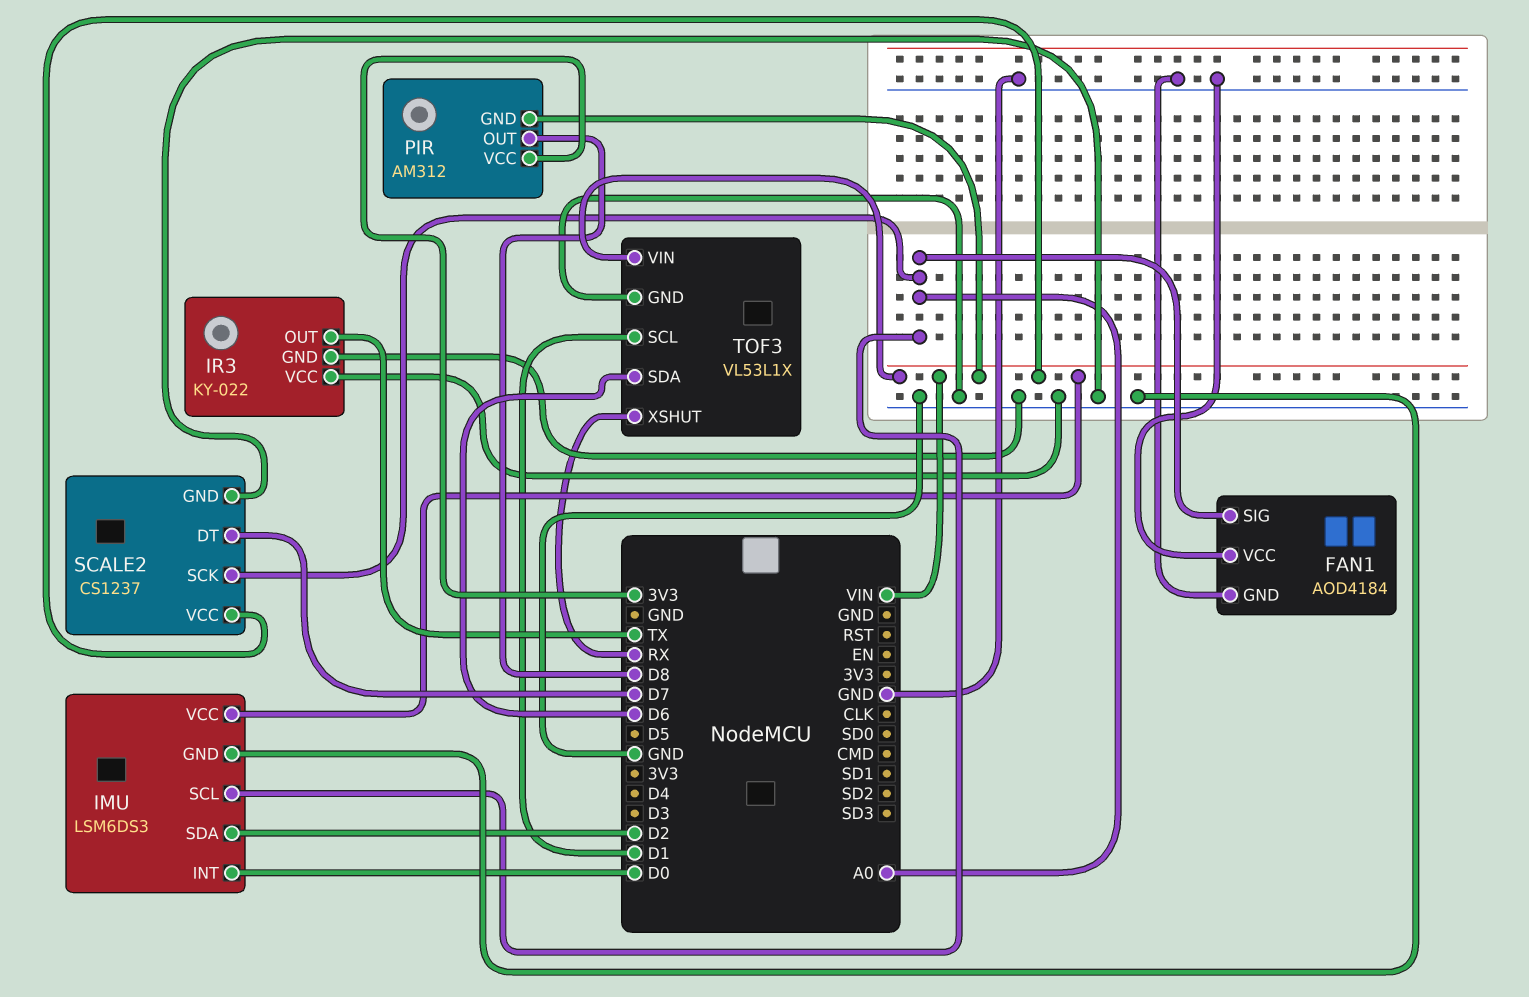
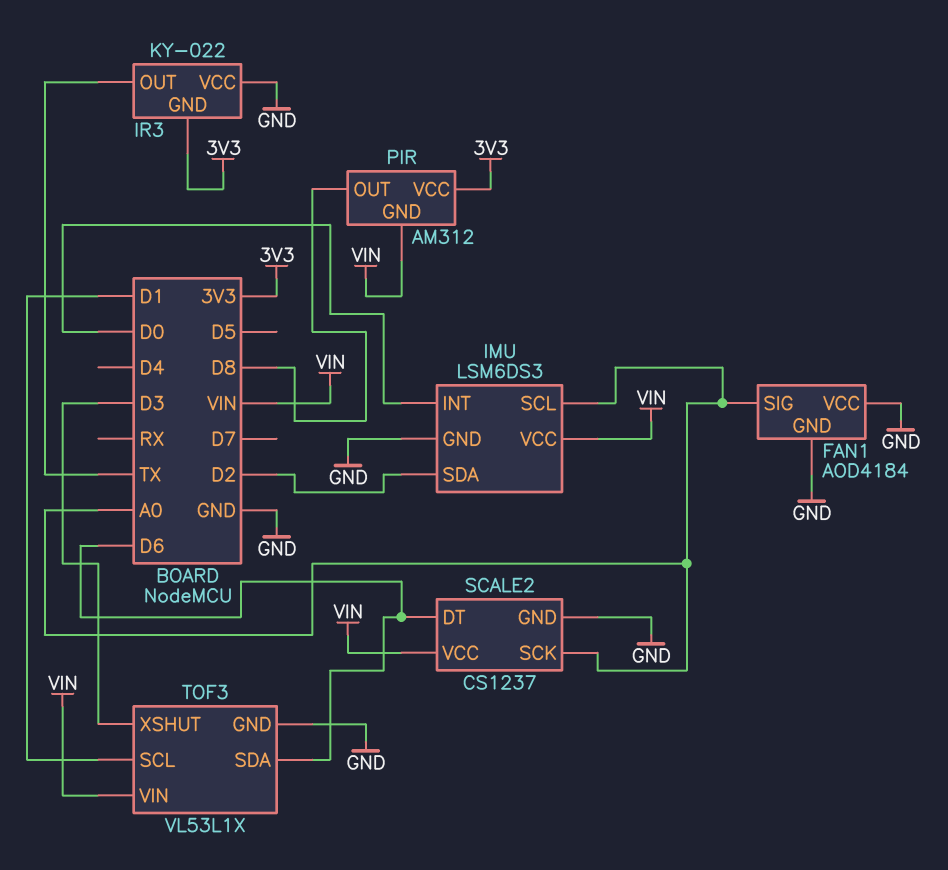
IR3 pin GND: GND -> 3V3
SCALE2 pin DT: D7 -> D6
TOF3 pin XSHUT: RX -> D3

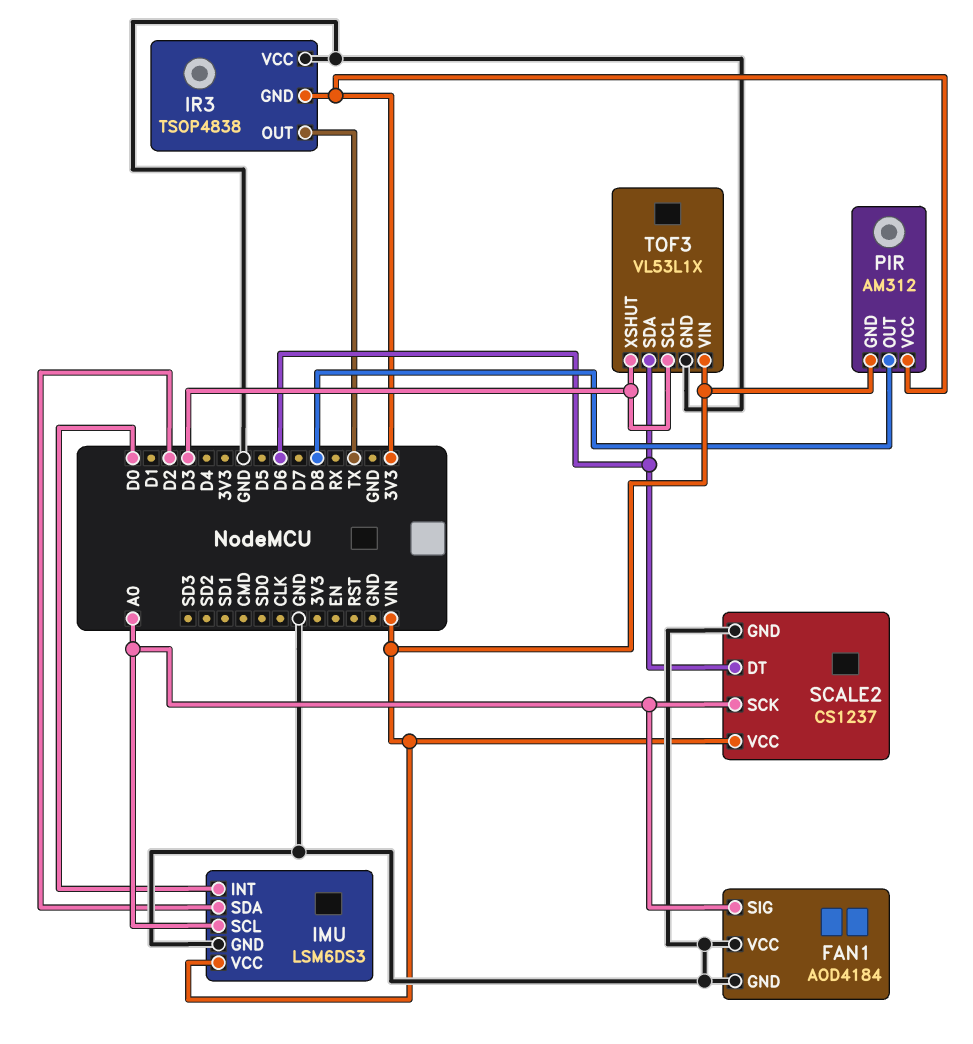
IR3: KY-022 -> TSOP4838
TOF3 pin SCL: D1 -> D3

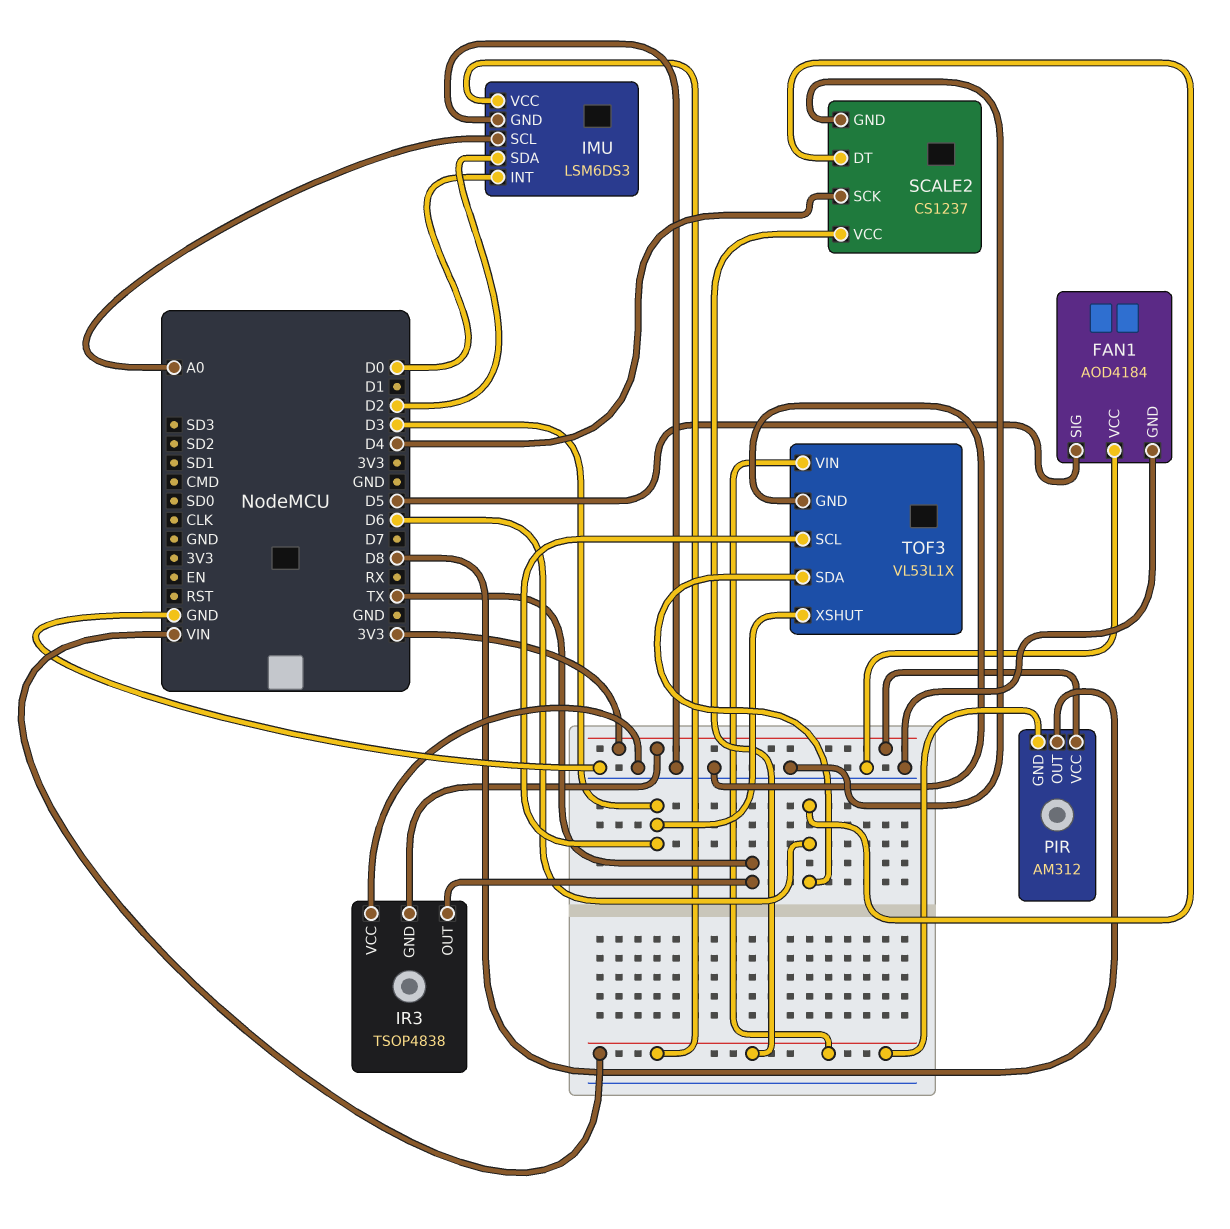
FAN1 pin SIG: A0 -> D5
SCALE2 pin SCK: A0 -> D4

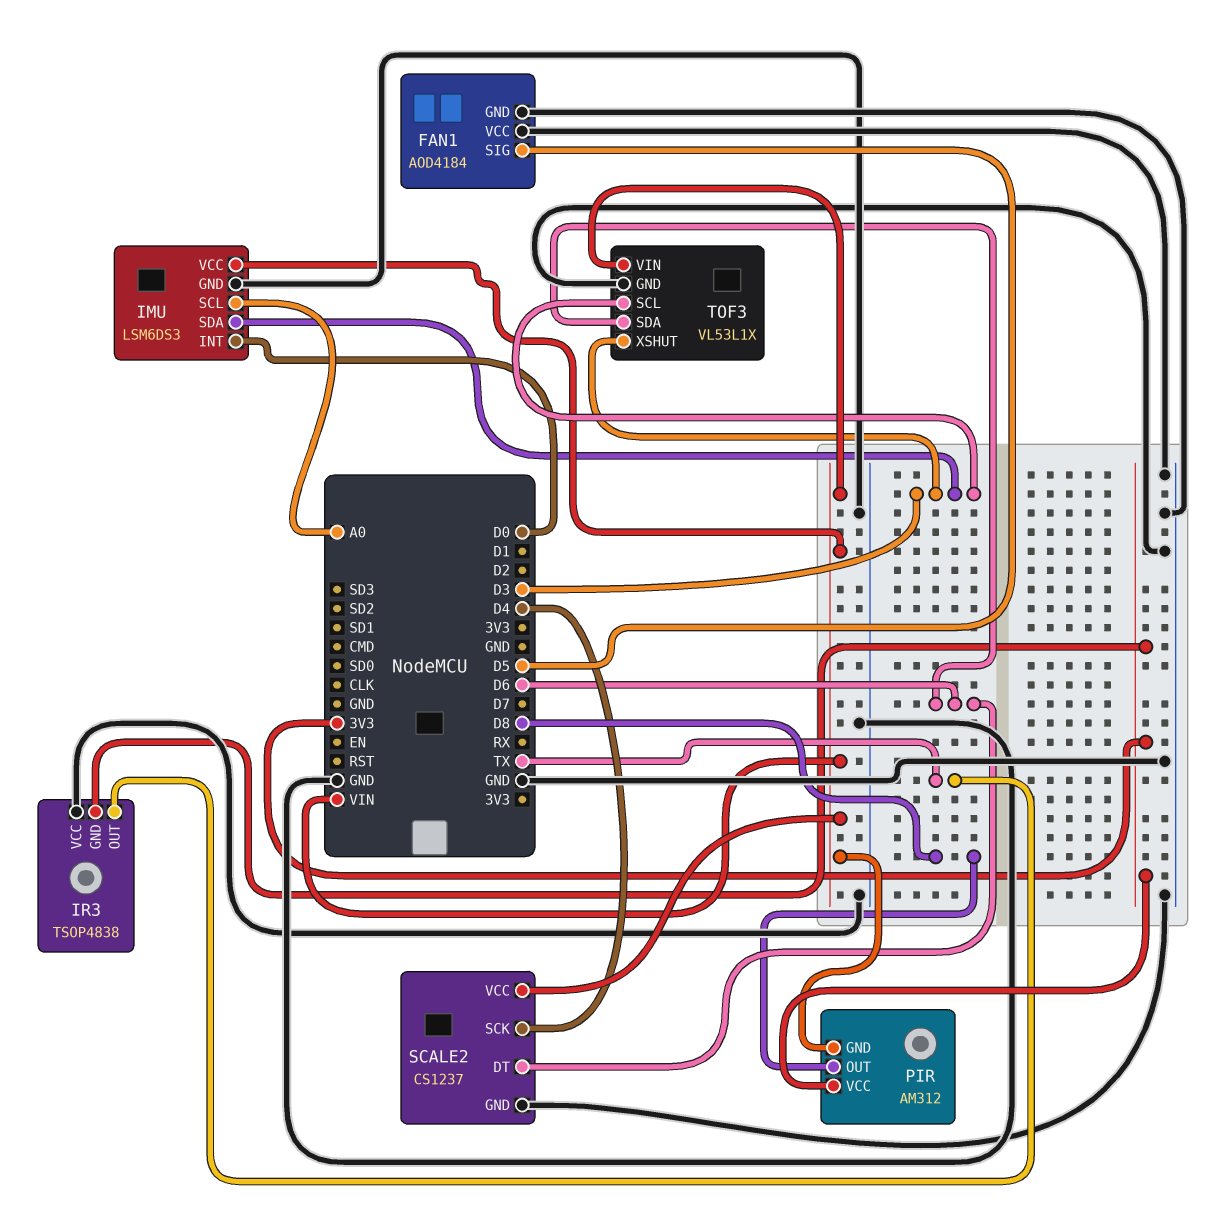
IMU pin SDA: D2 -> D3

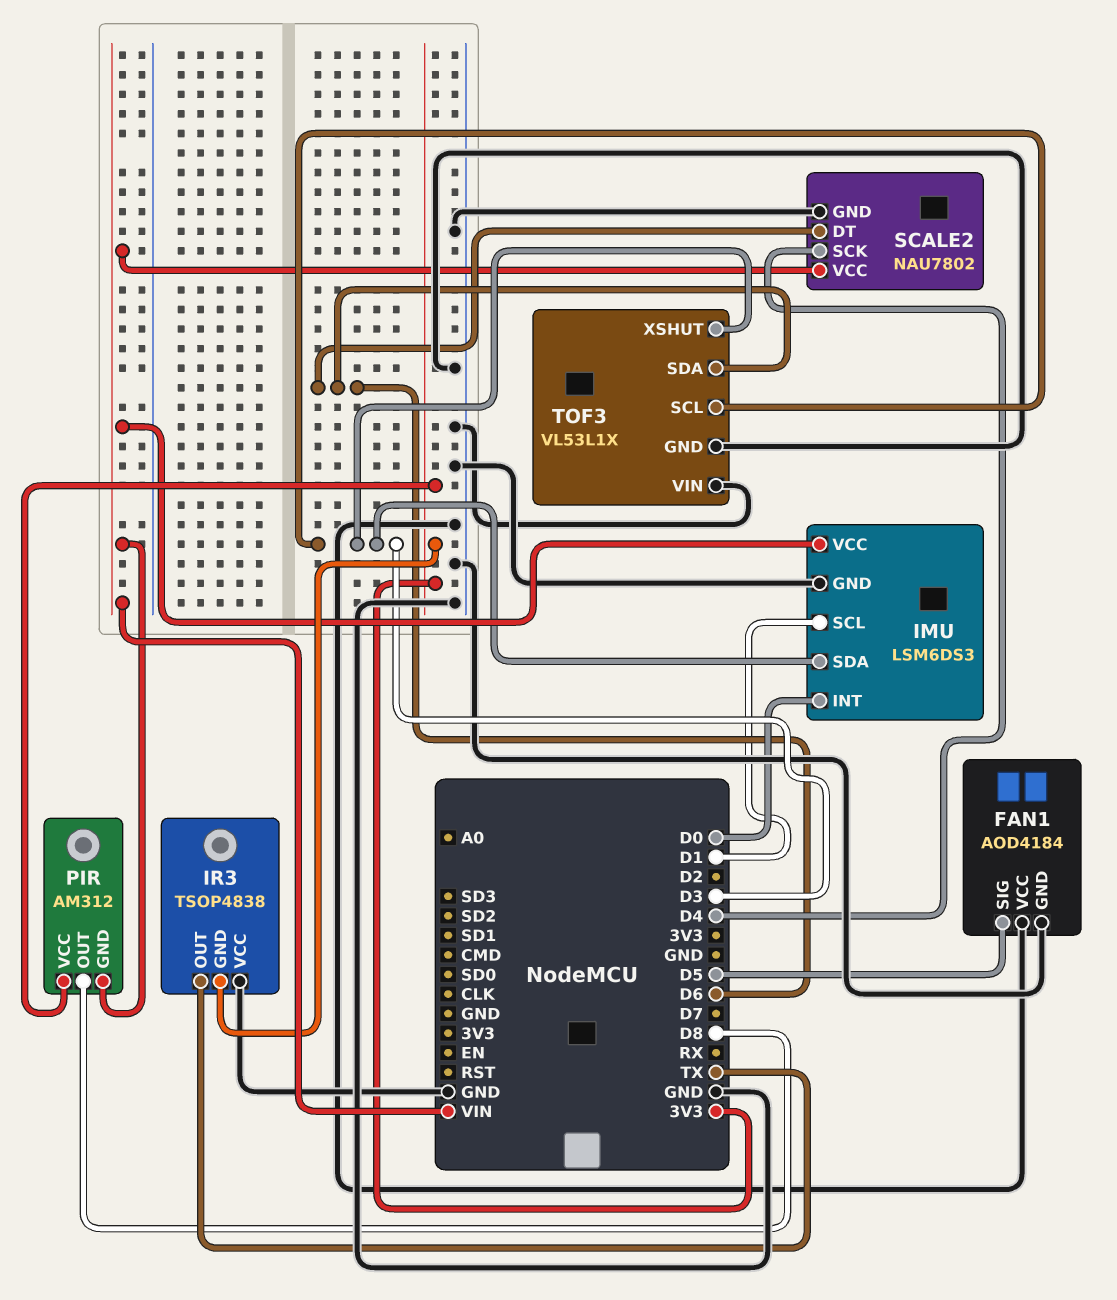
IMU pin SCL: A0 -> D1
SCALE2: CS1237 -> NAU7802
TOF3 pin VIN: VIN -> GND

